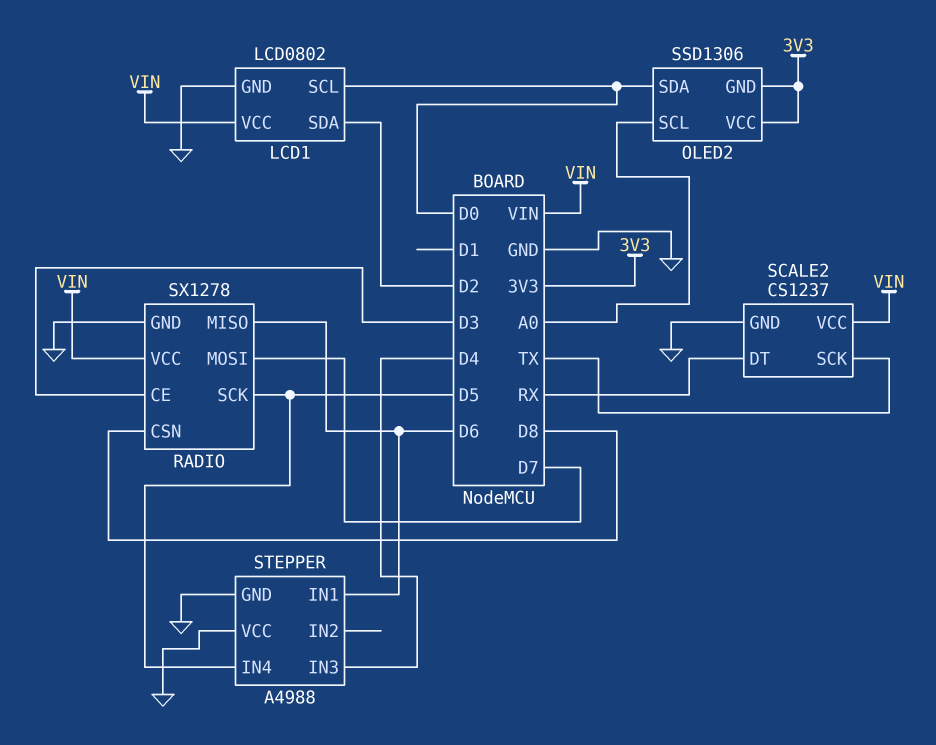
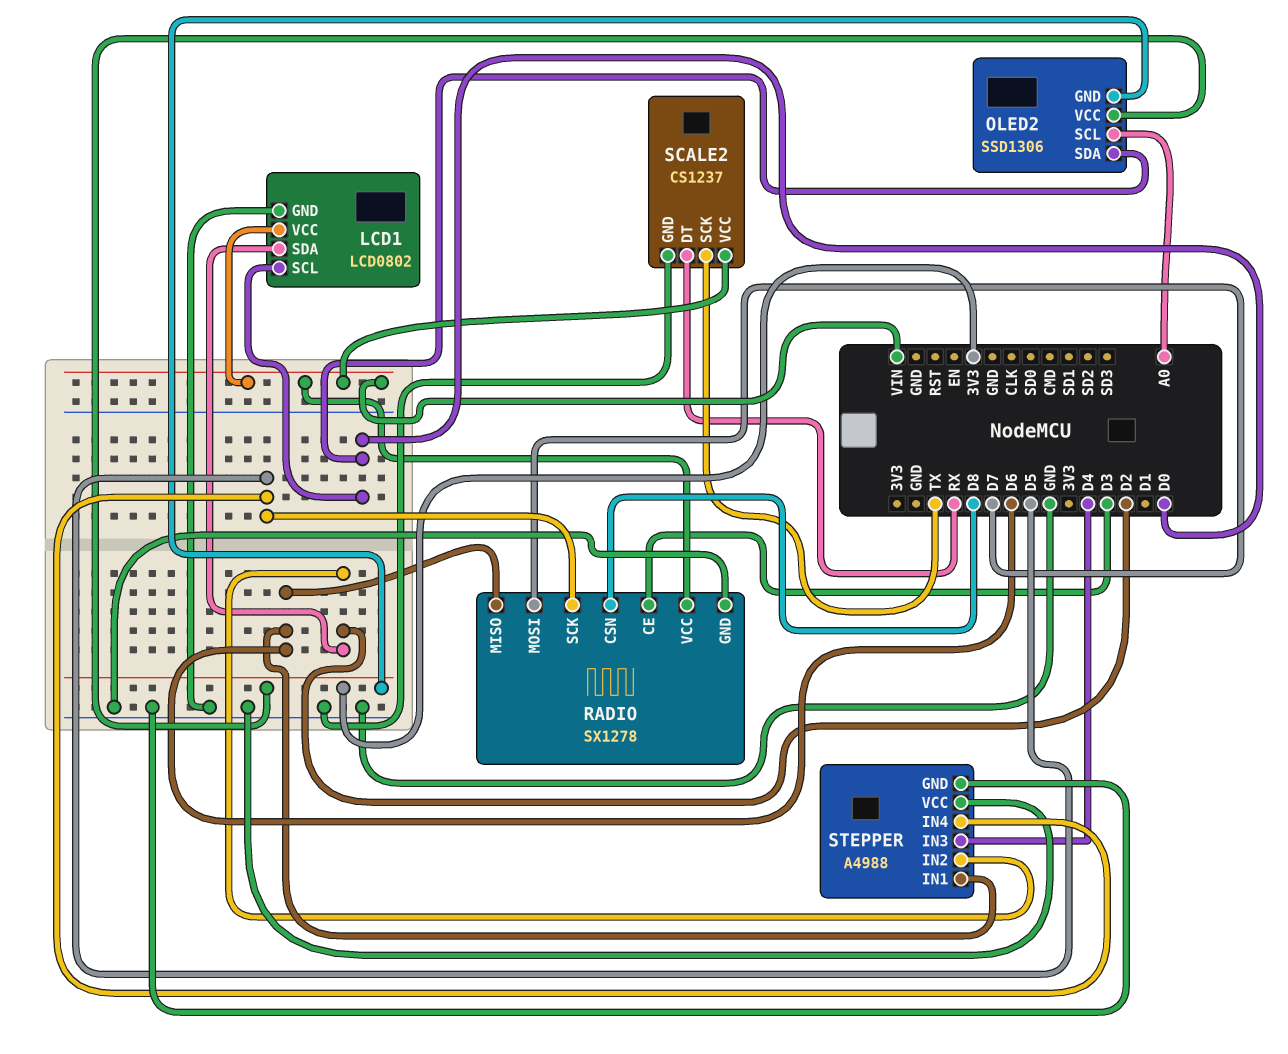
STEPPER pin IN2: none -> D2

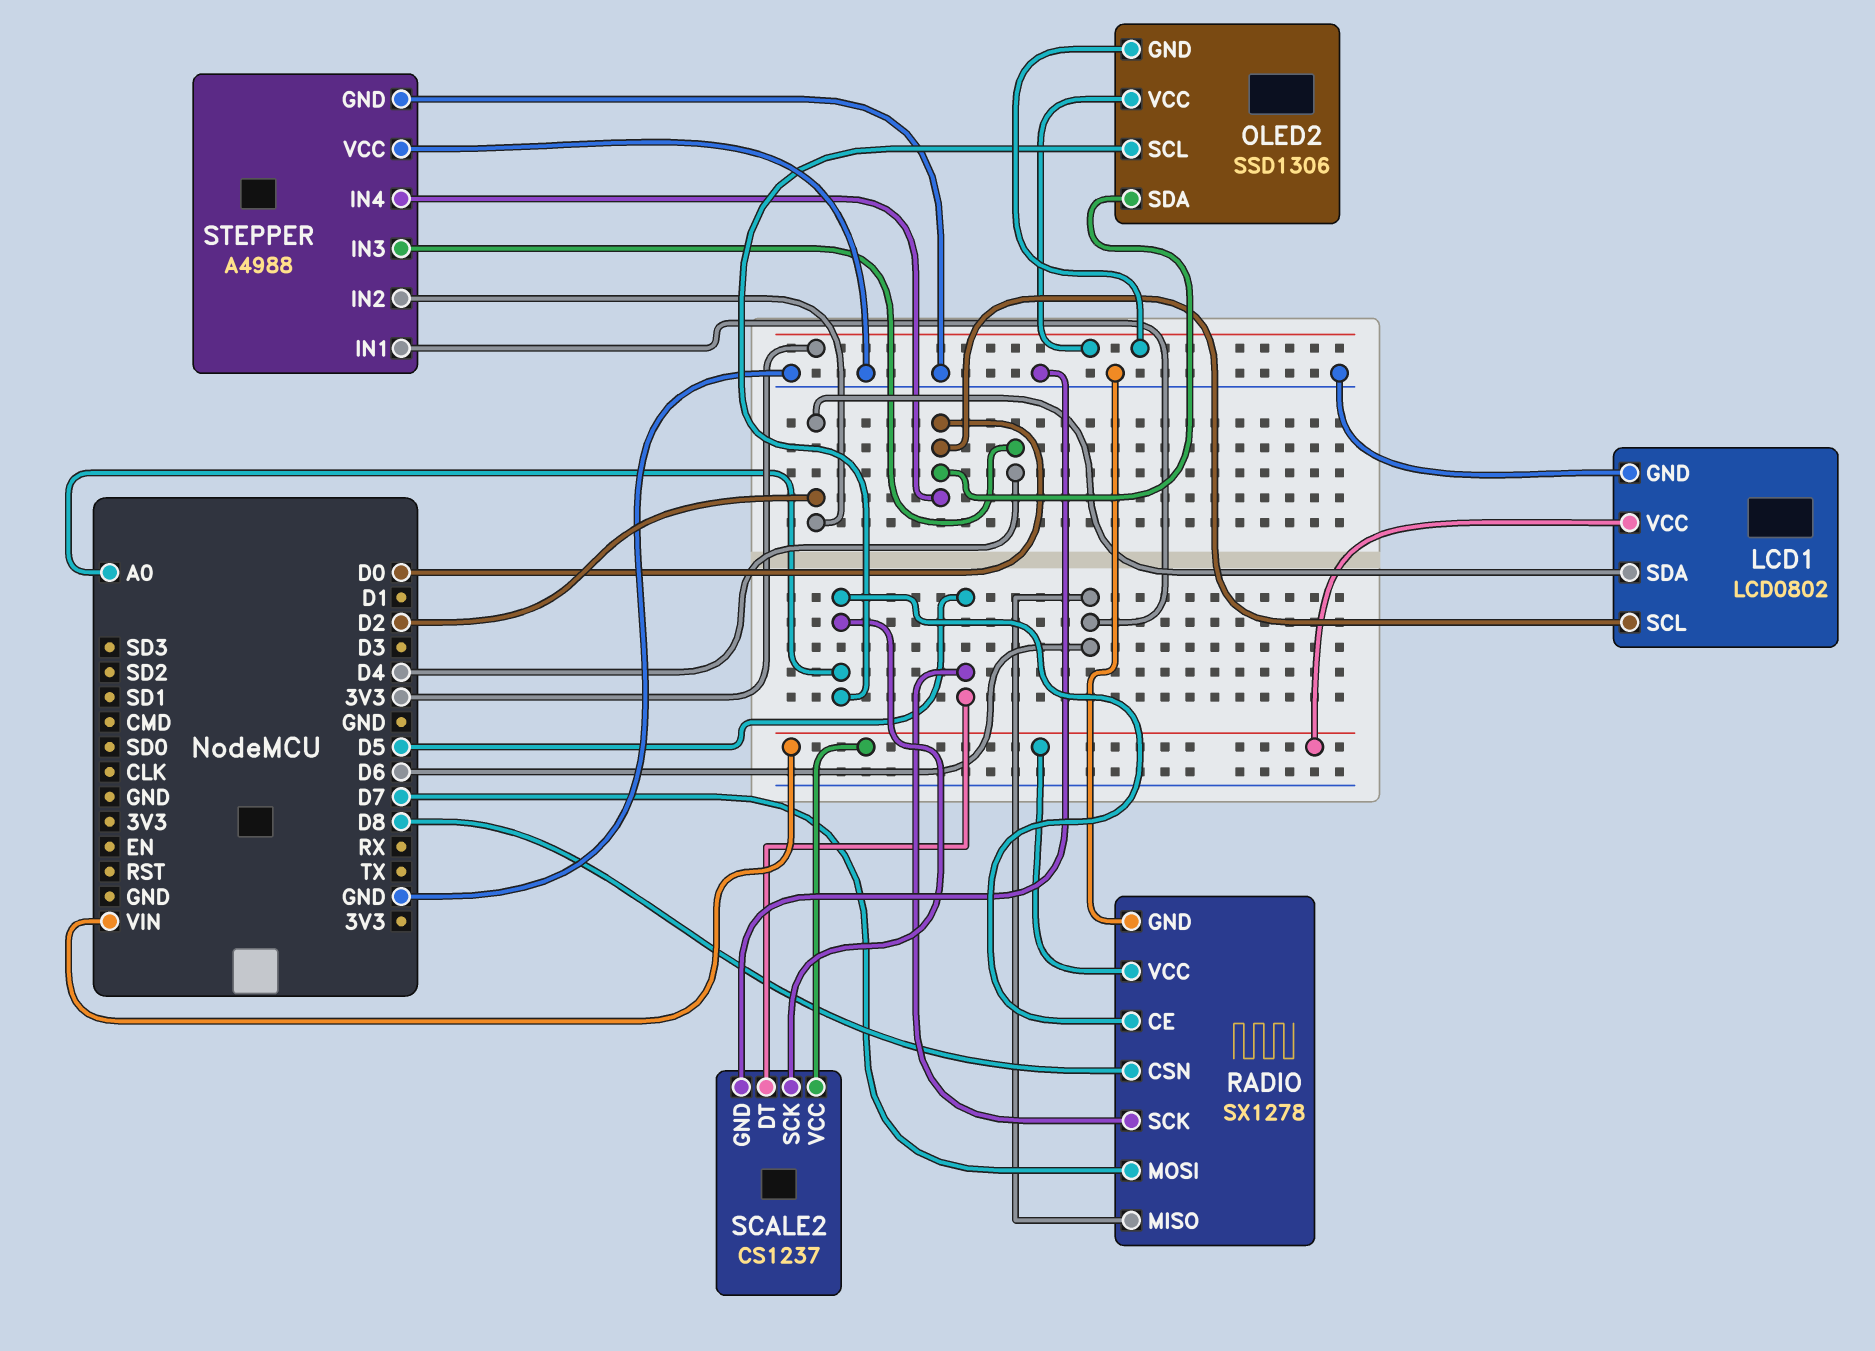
RADIO pin CE: D3 -> A0
SCALE2 pin DT: RX -> D5
SCALE2 pin SCK: TX -> A0
STEPPER pin IN4: D5 -> D0

